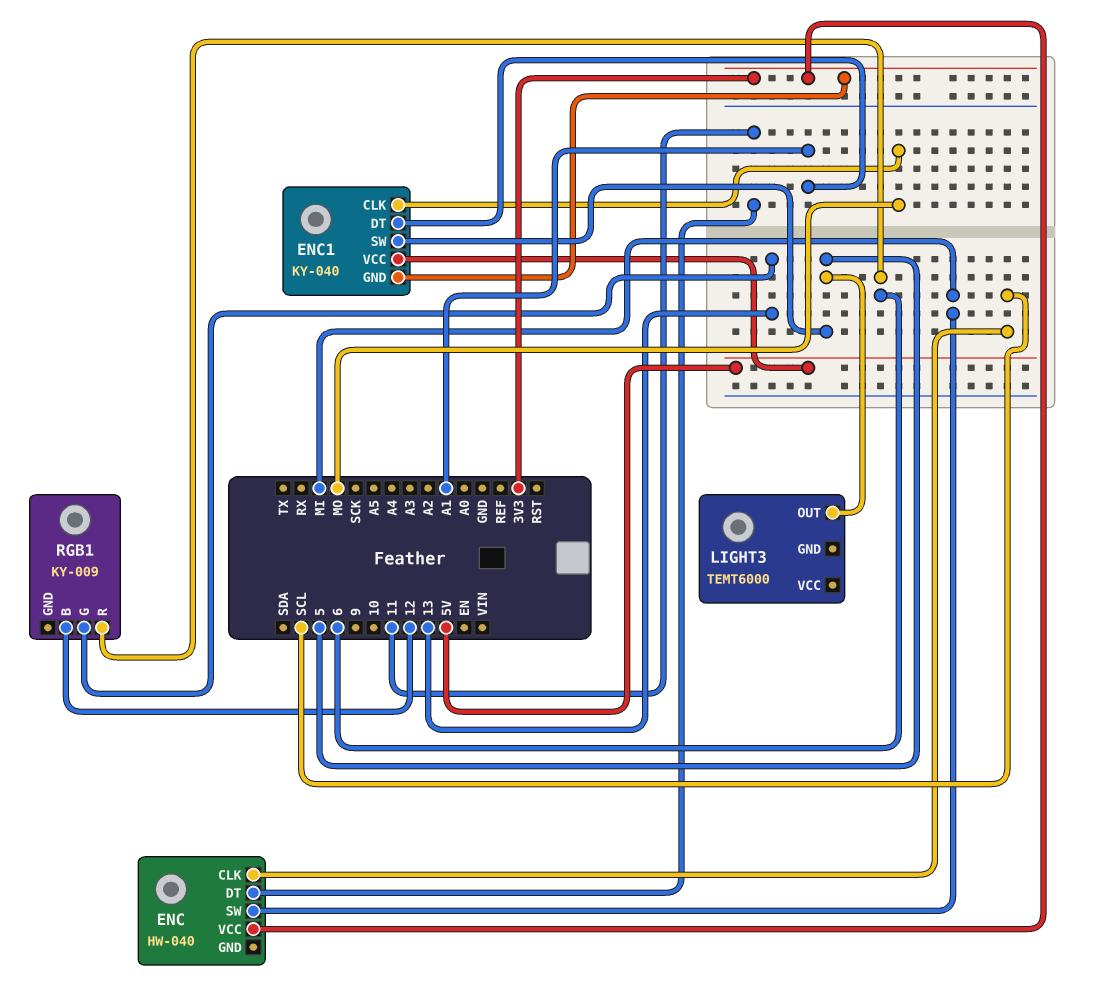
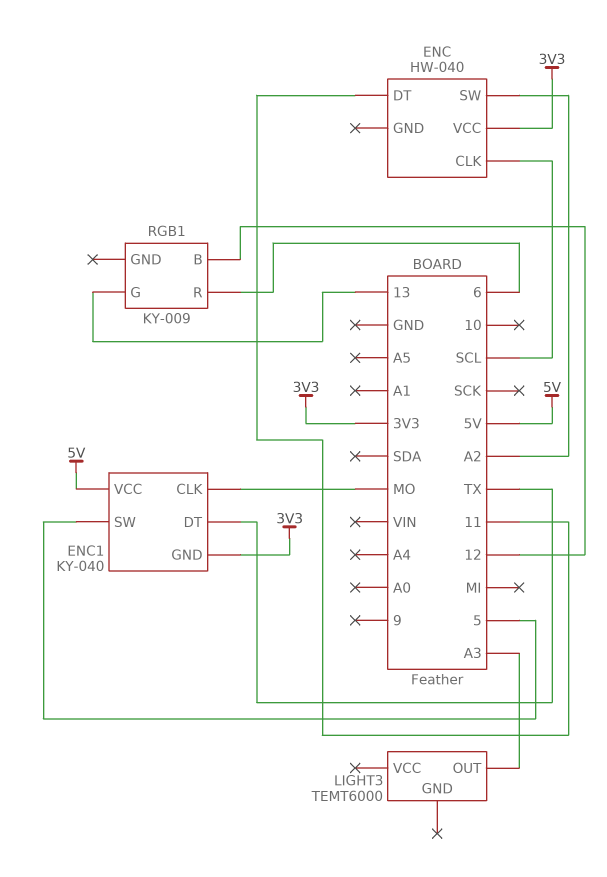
ENC pin SW: MI -> A2
ENC1 pin DT: A1 -> TX
LIGHT3 pin OUT: 5 -> A3

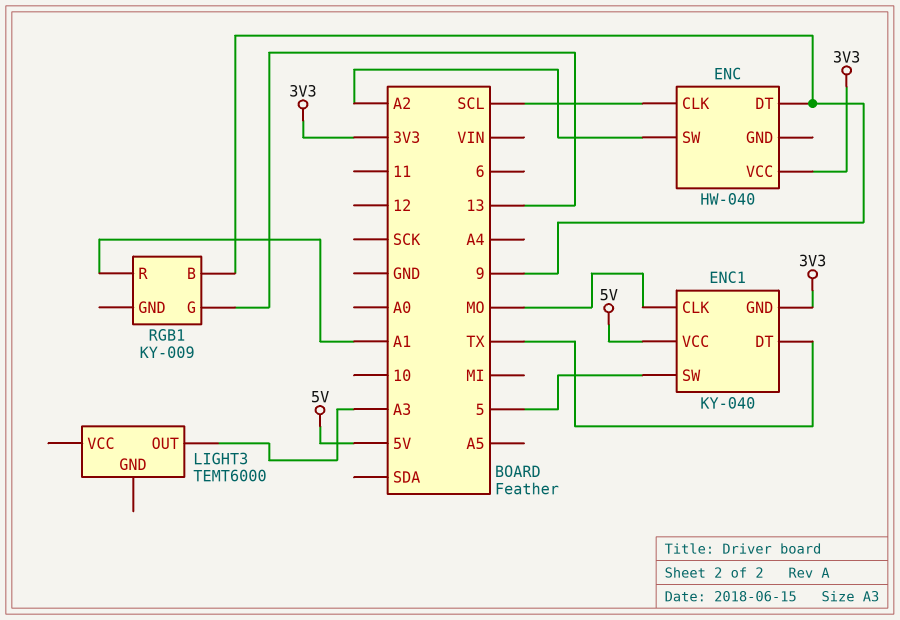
ENC pin DT: 11 -> 9
RGB1 pin B: 12 -> 9
RGB1 pin R: 6 -> A1

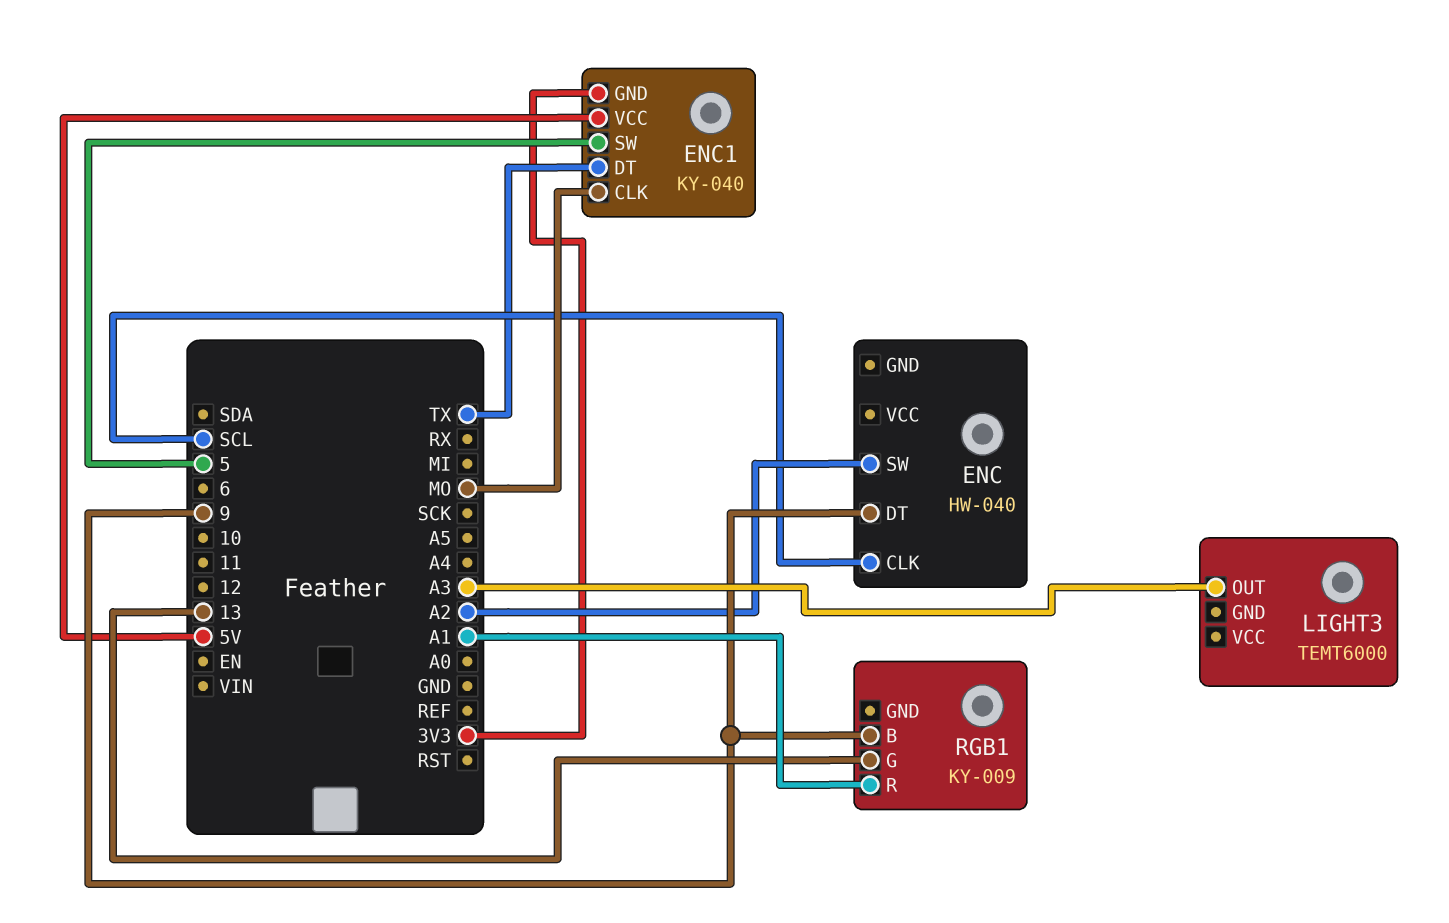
ENC pin VCC: 3V3 -> none

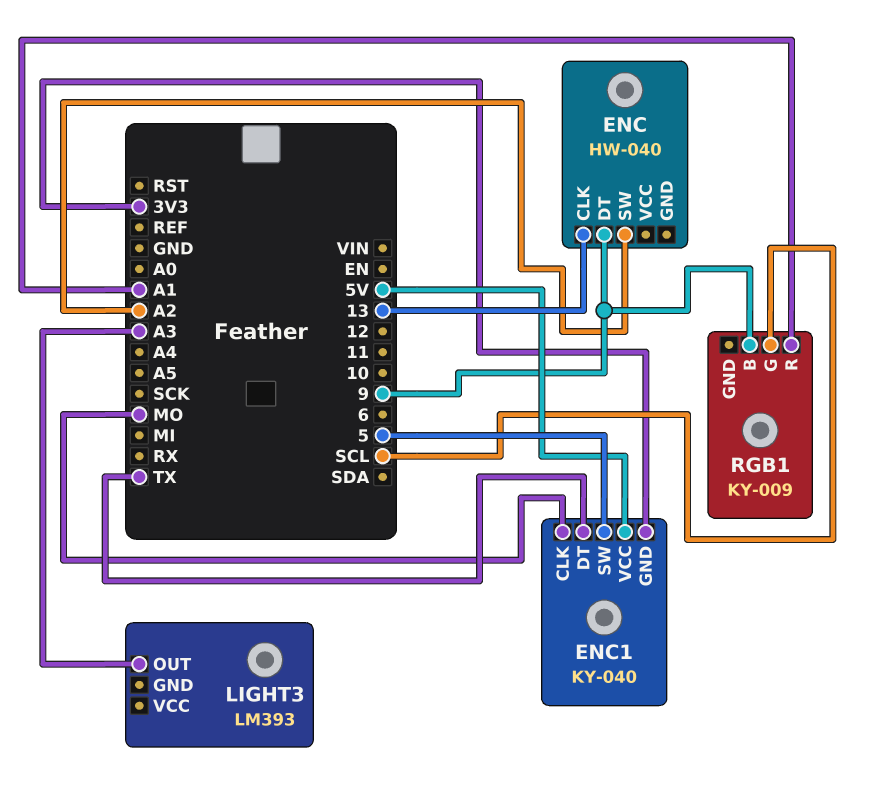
ENC pin CLK: SCL -> 13
LIGHT3: TEMT6000 -> LM393
RGB1 pin G: 13 -> SCL

